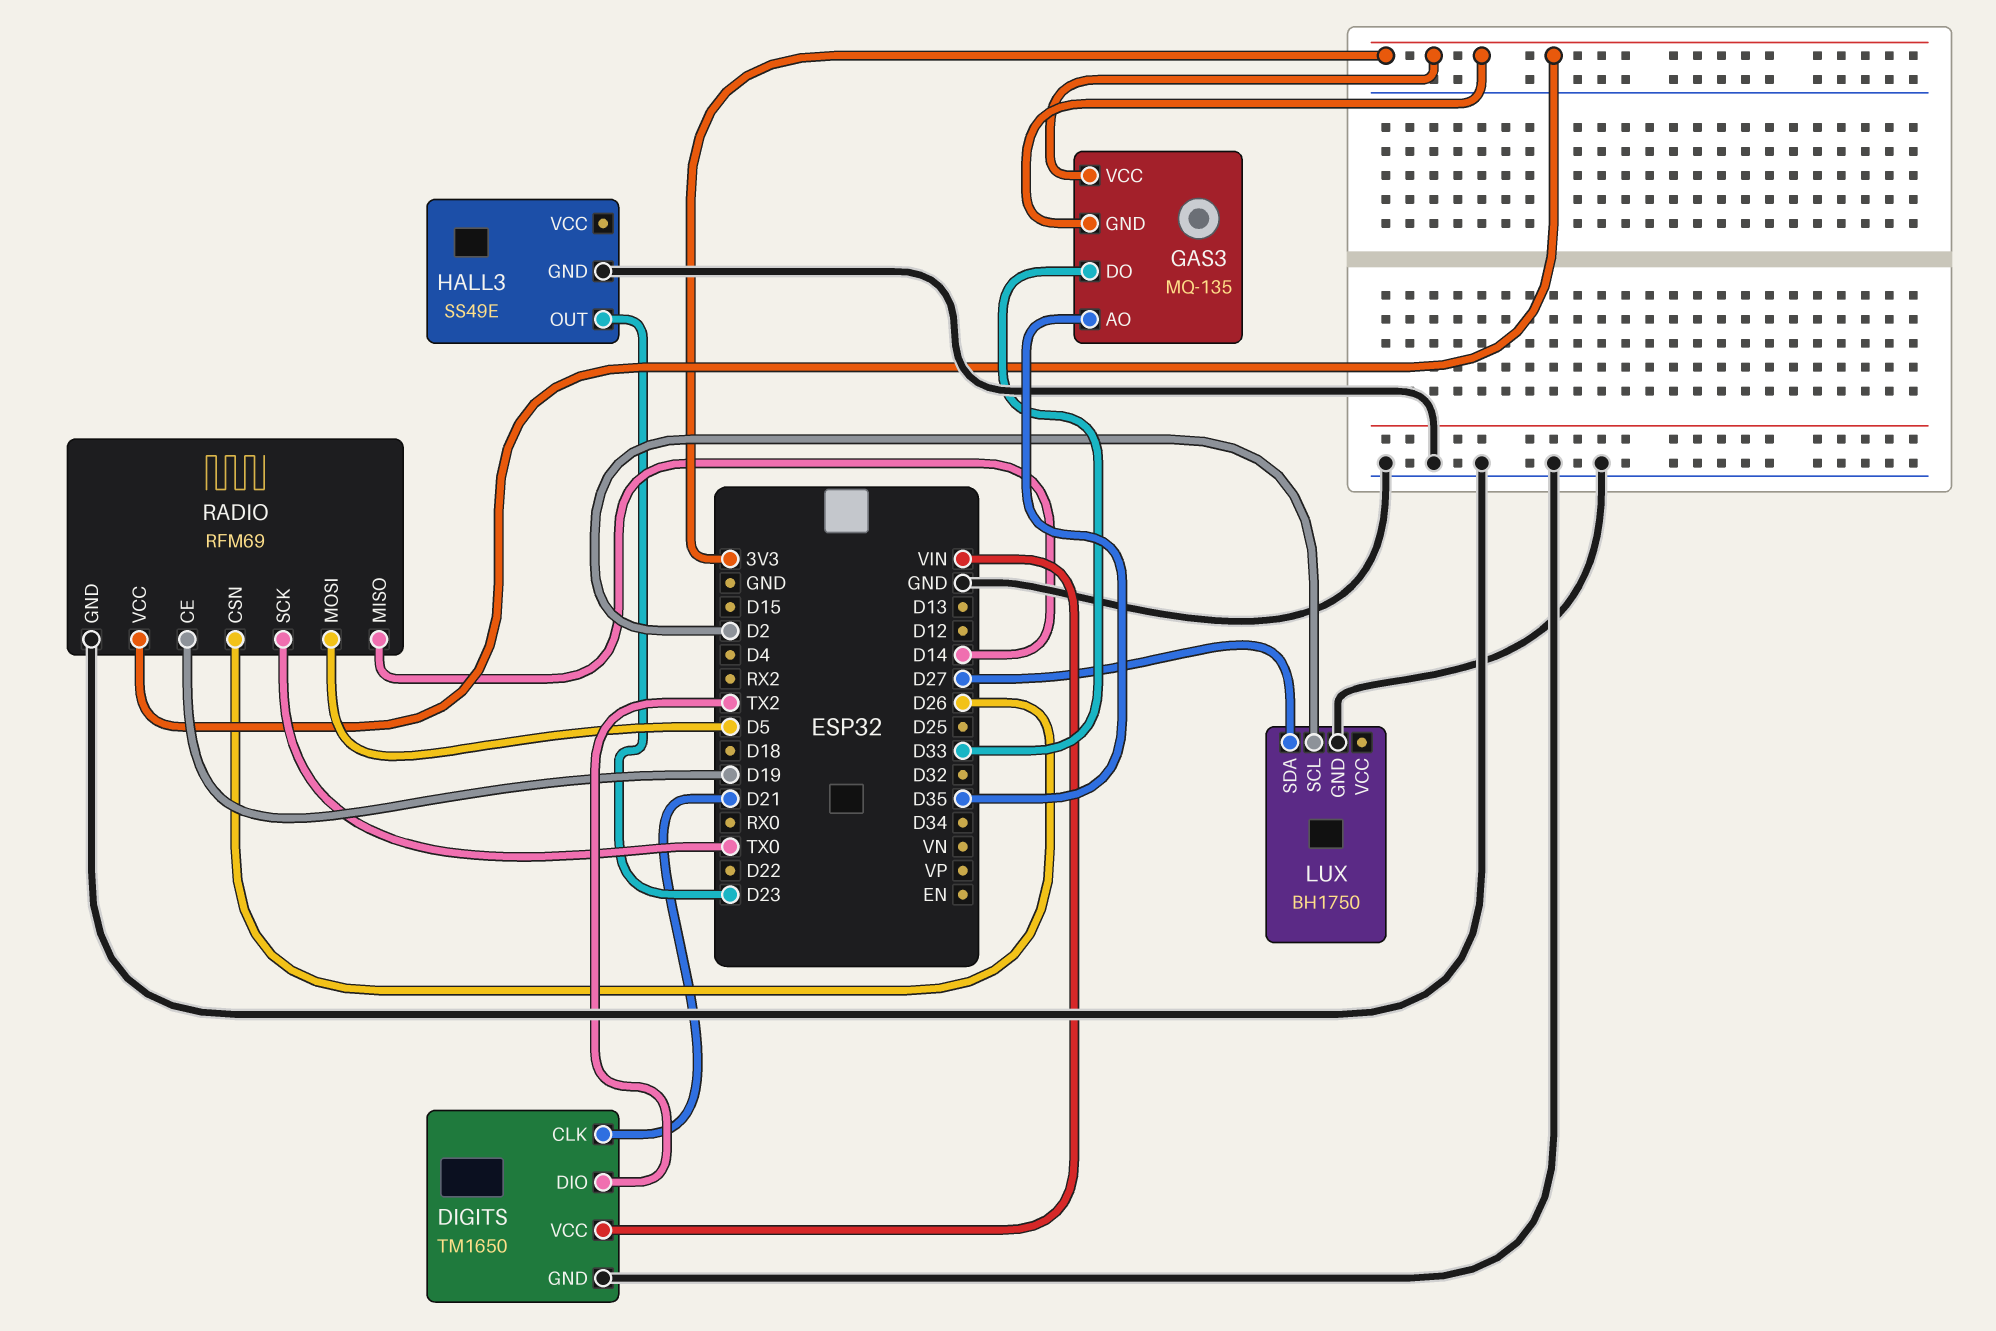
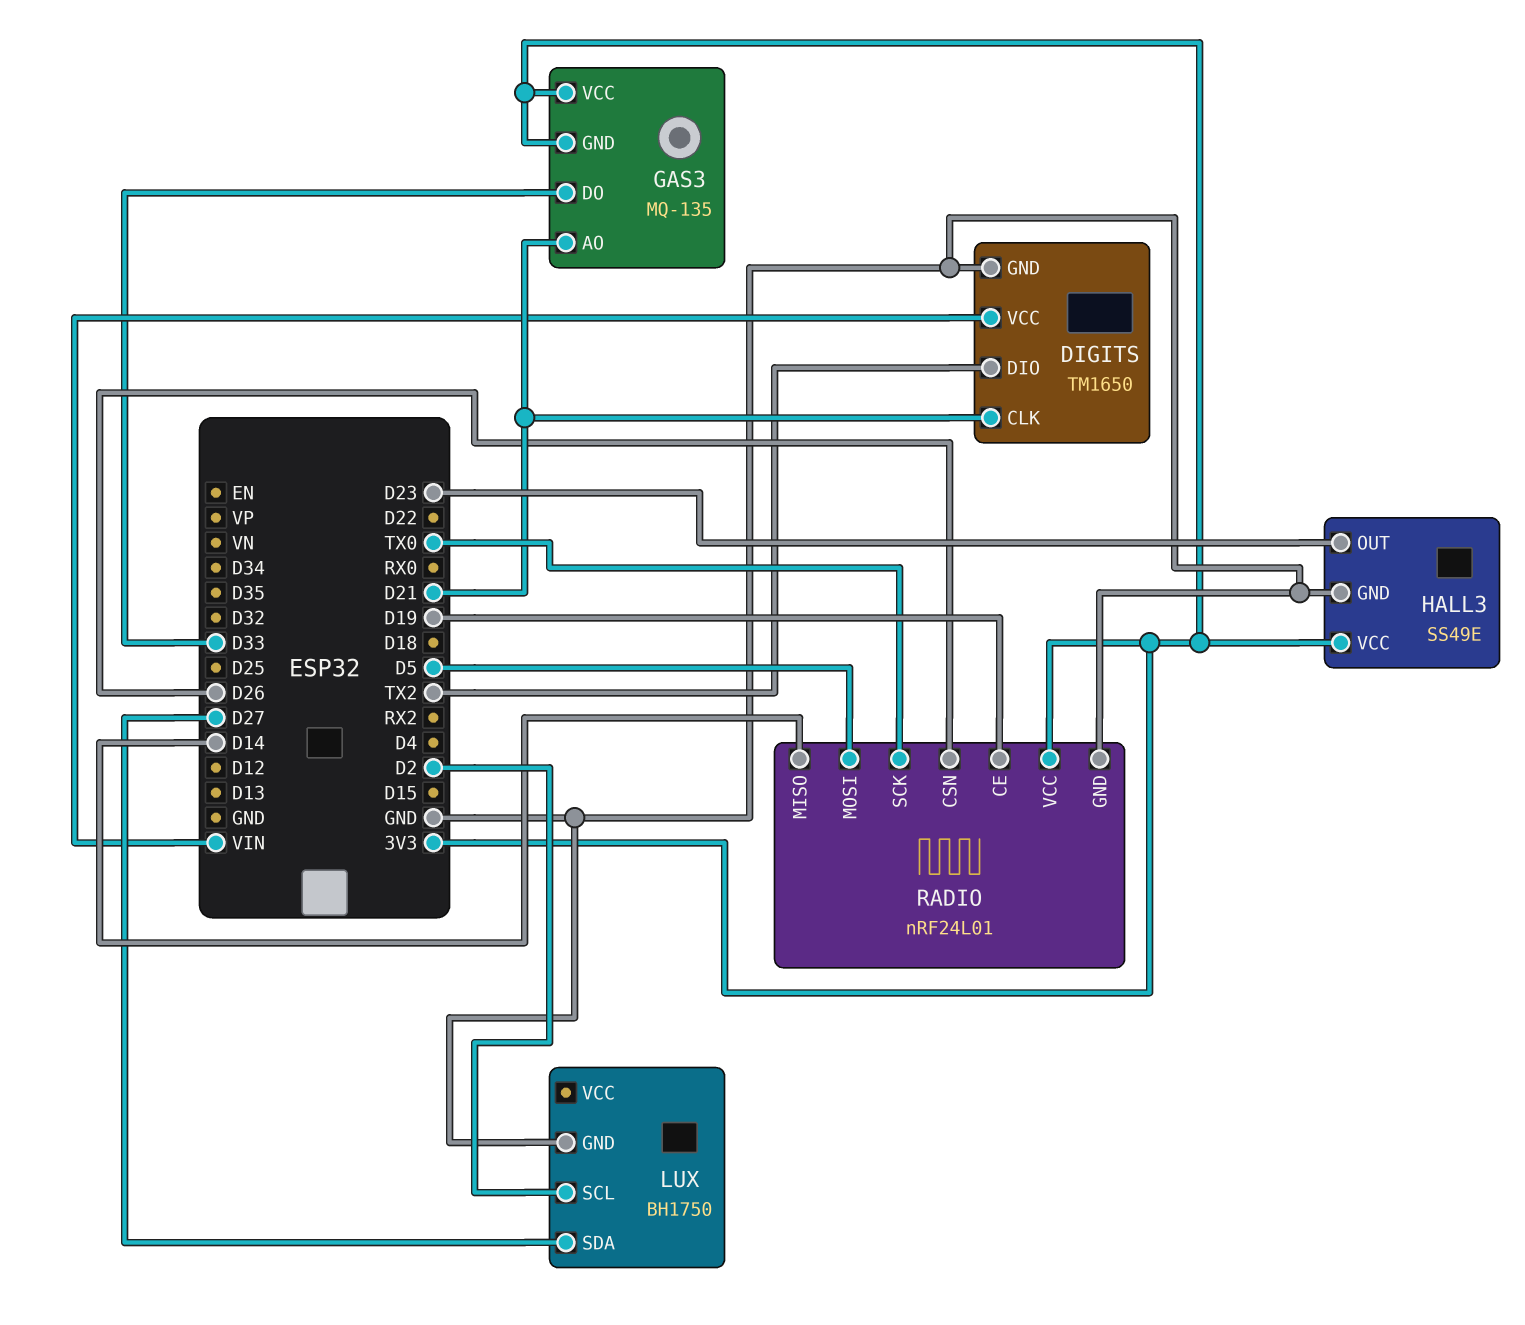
GAS3 pin AO: D35 -> D21
HALL3 pin VCC: none -> 3V3
RADIO: RFM69 -> nRF24L01

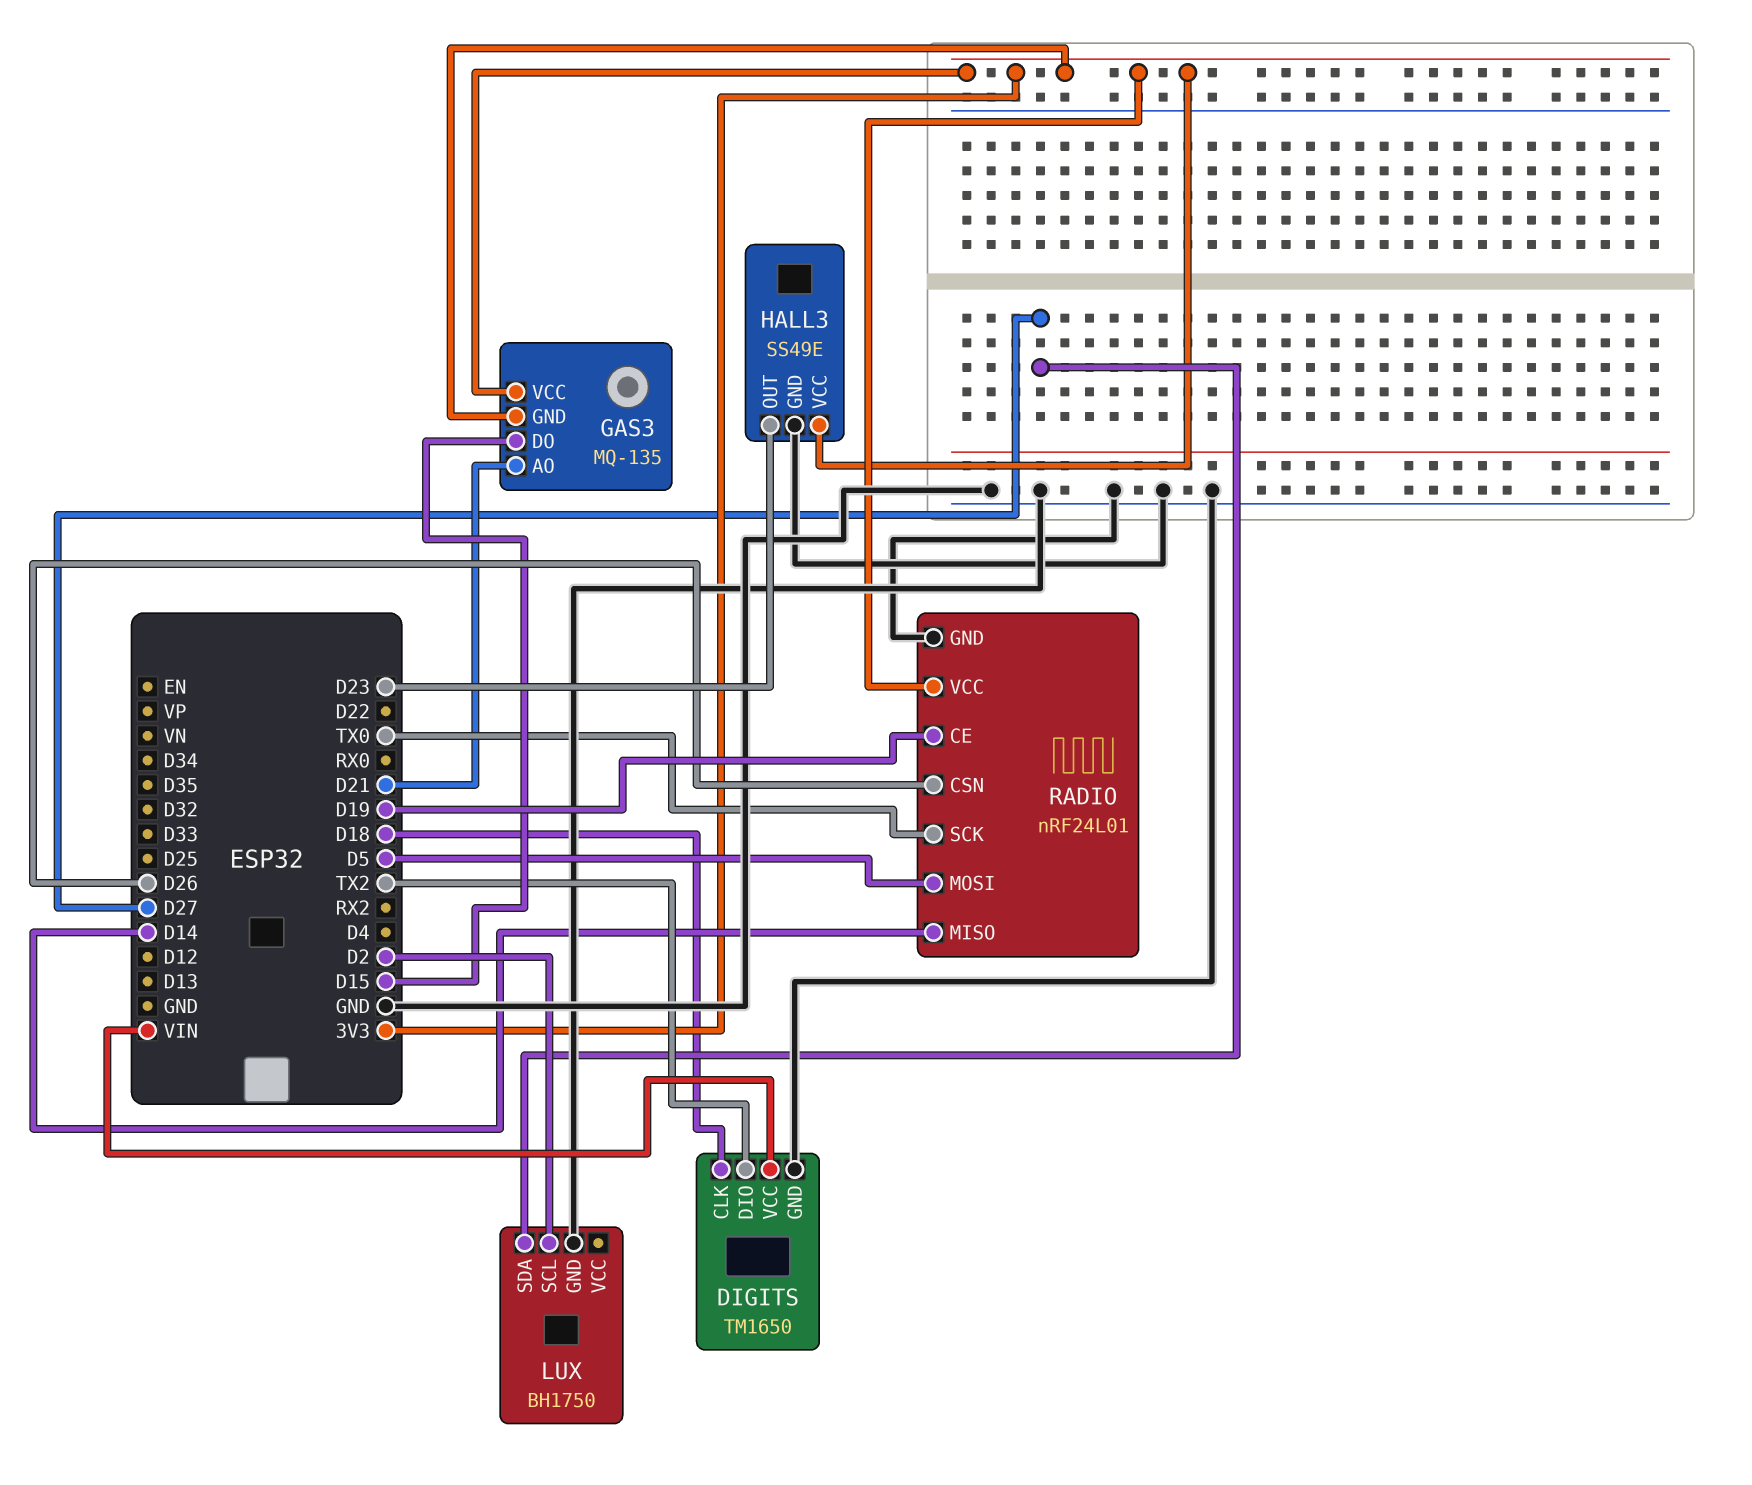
DIGITS pin CLK: D21 -> D18
GAS3 pin DO: D33 -> D15

